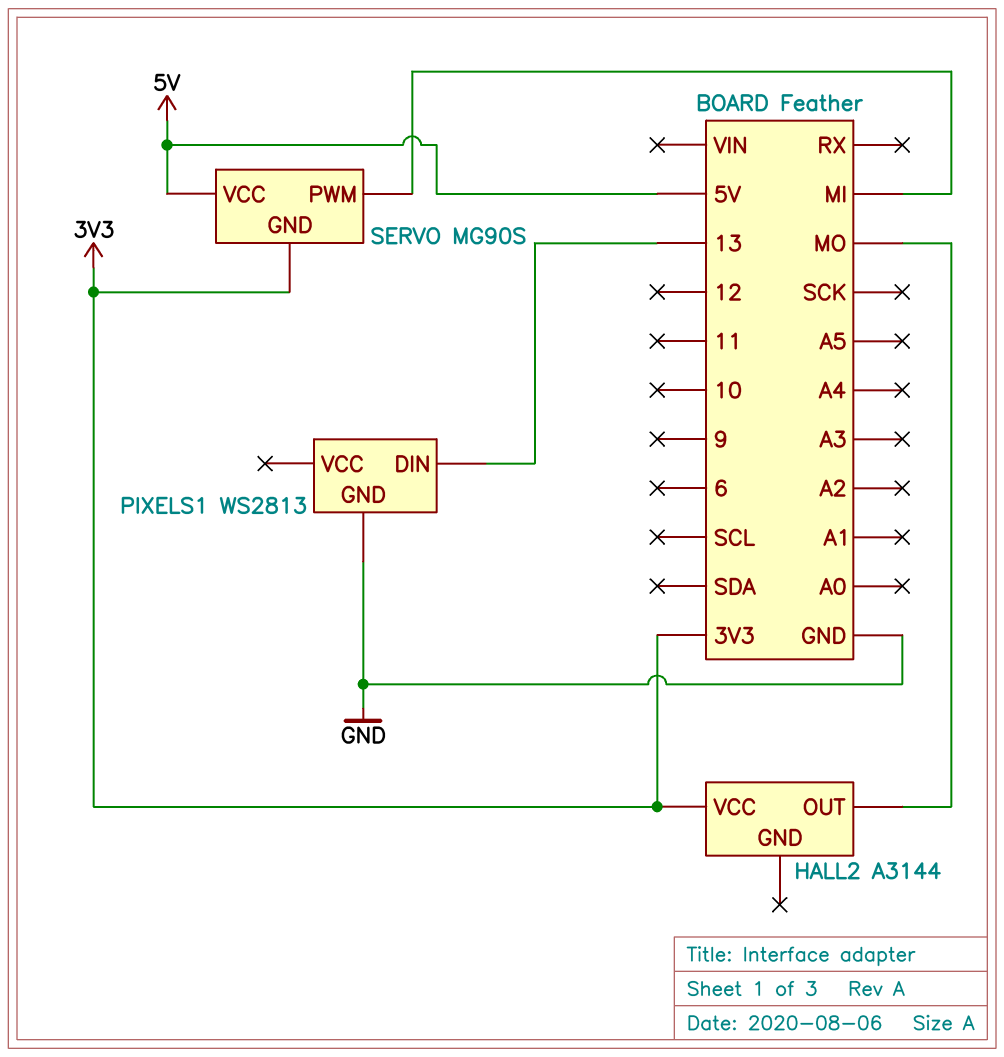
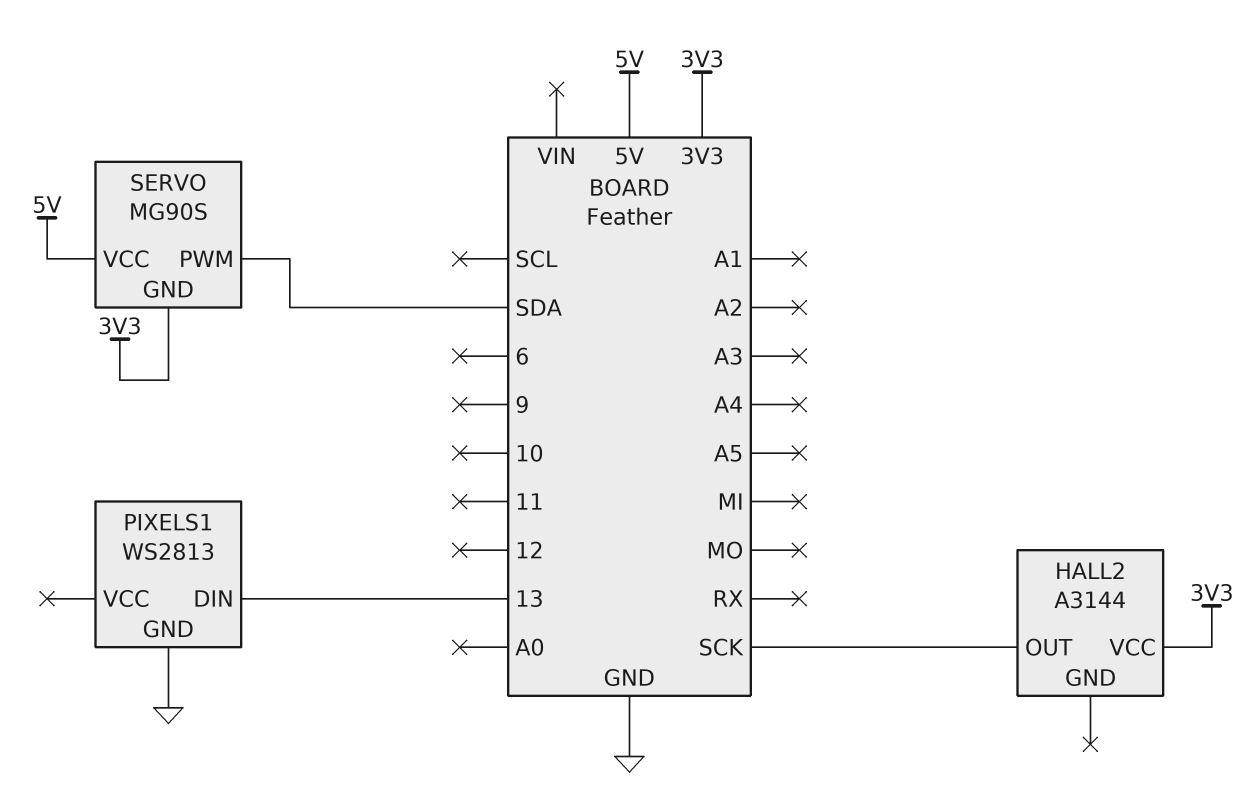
HALL2 pin OUT: MO -> SCK
SERVO pin PWM: MI -> SDA

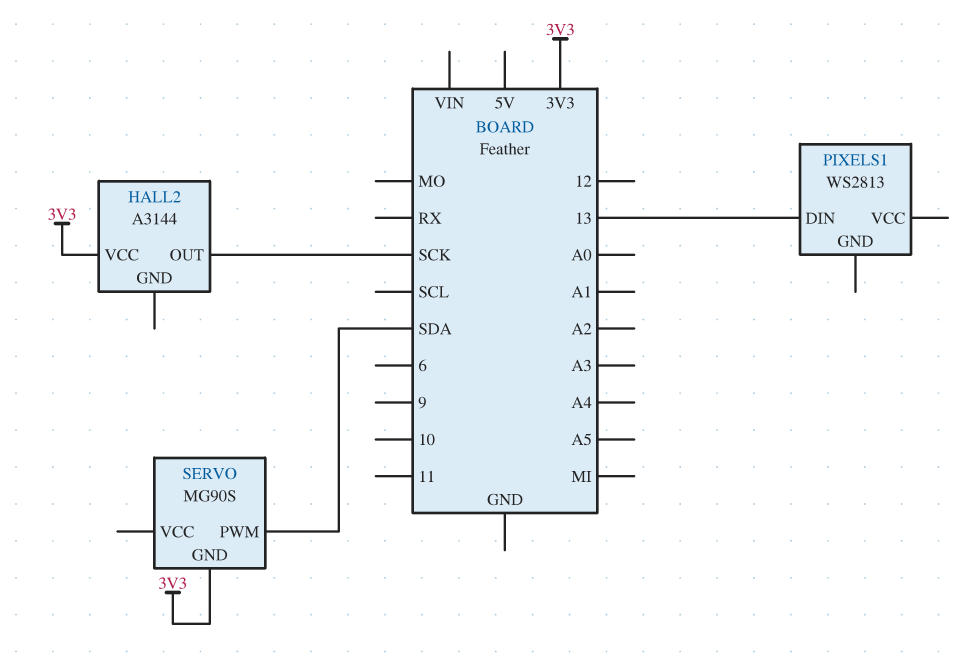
PIXELS1 pin GND: GND -> none
SERVO pin VCC: 5V -> none

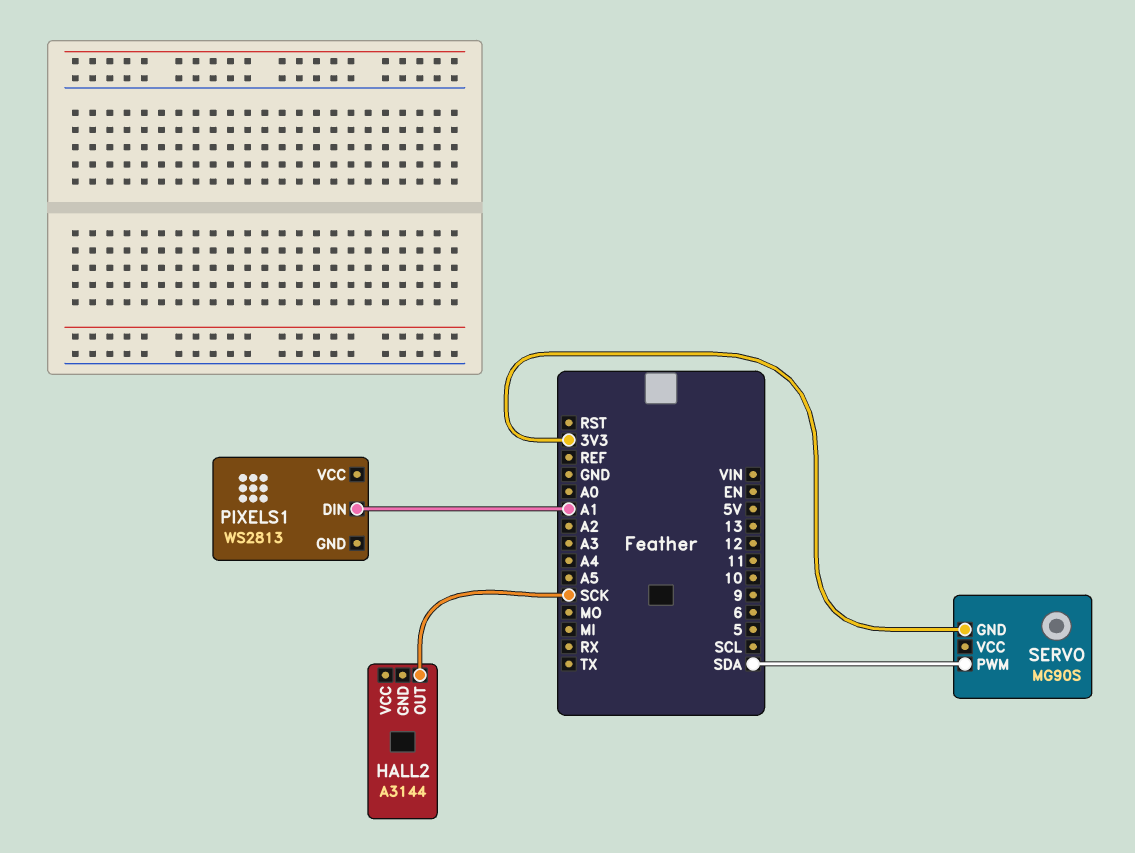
HALL2 pin VCC: 3V3 -> none
PIXELS1 pin DIN: 13 -> A1

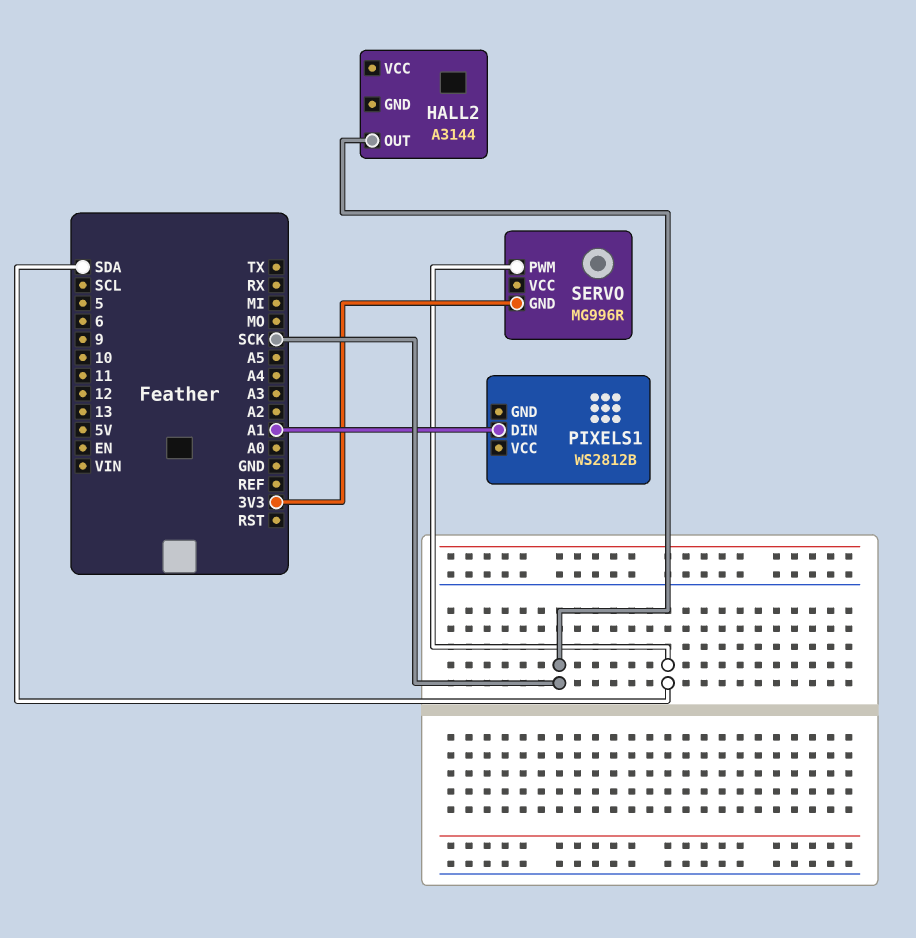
PIXELS1: WS2813 -> WS2812B
SERVO: MG90S -> MG996R

